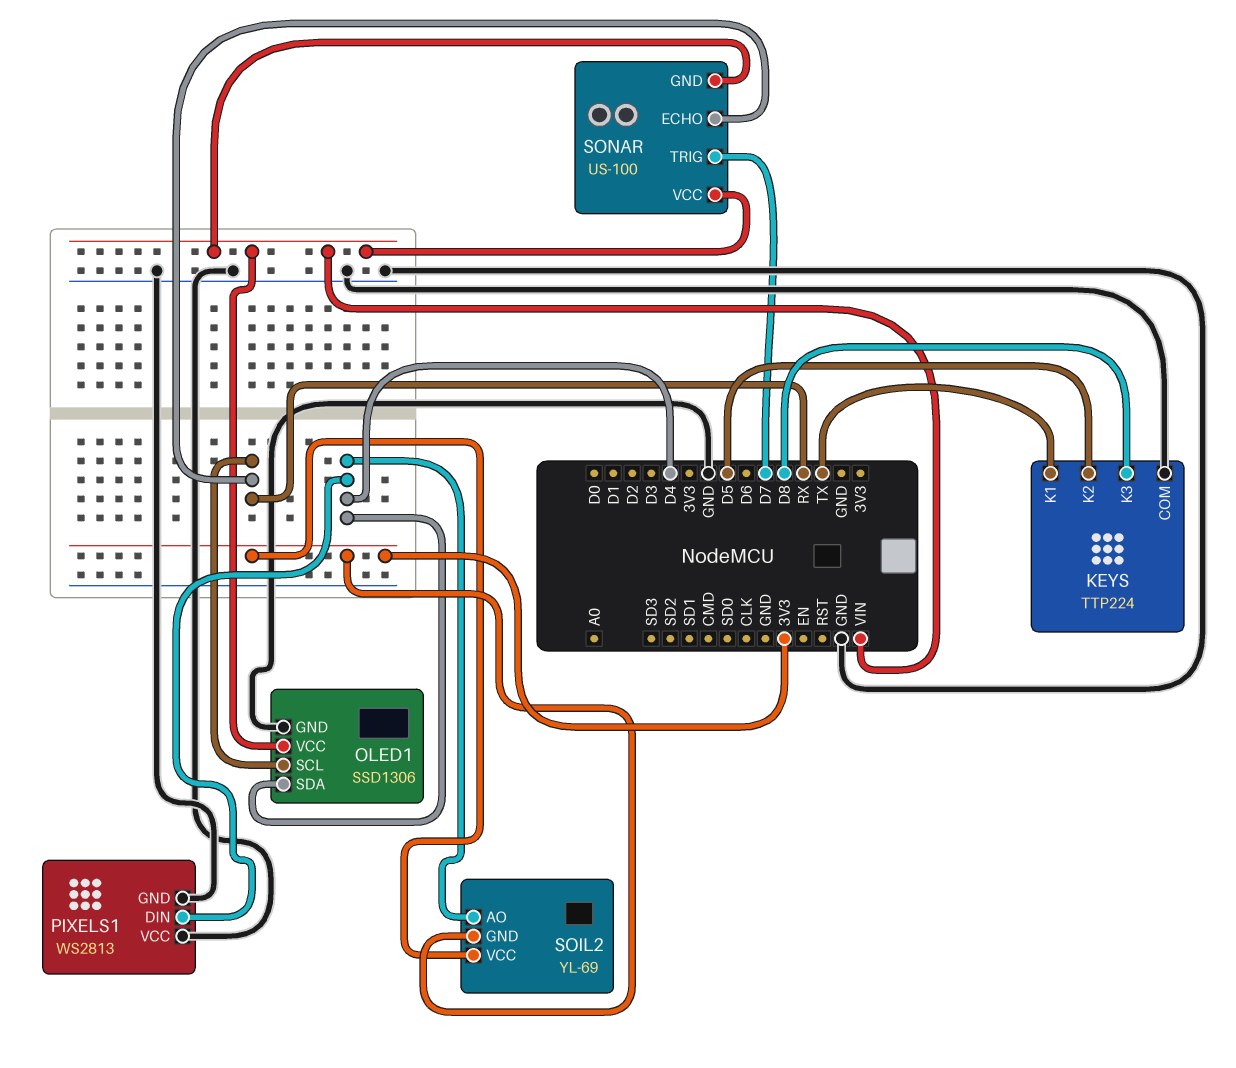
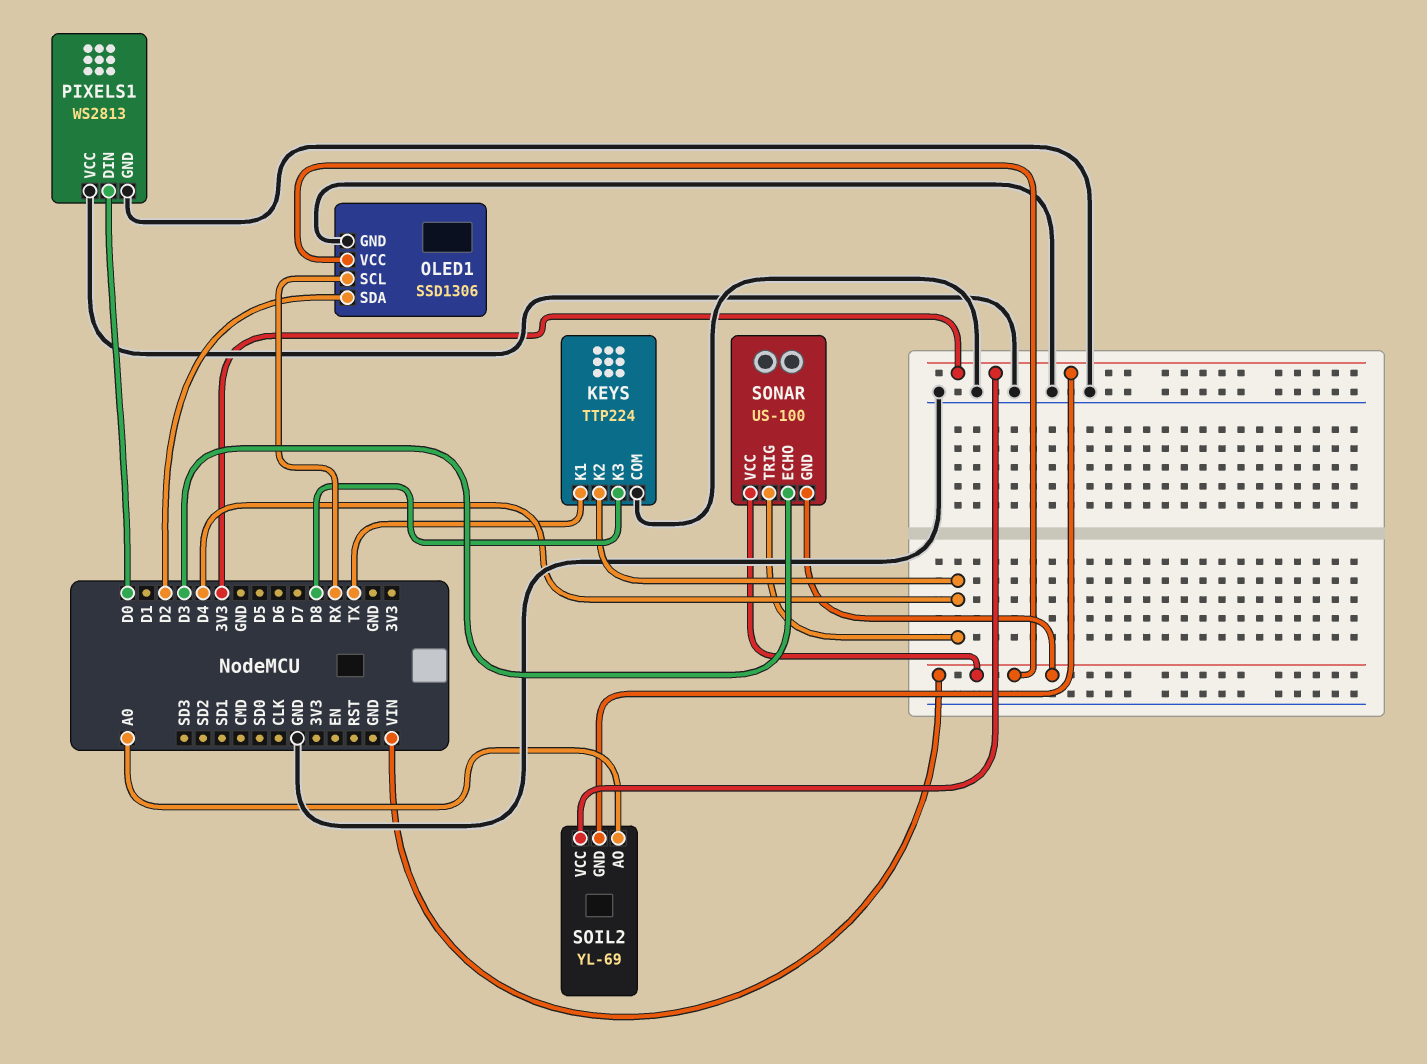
KEYS pin K2: D5 -> D4
OLED1 pin SDA: D4 -> D2
PIXELS1 pin DIN: D4 -> D0
SOIL2 pin AO: D4 -> A0
SONAR pin ECHO: RX -> D3
SONAR pin TRIG: D7 -> D4

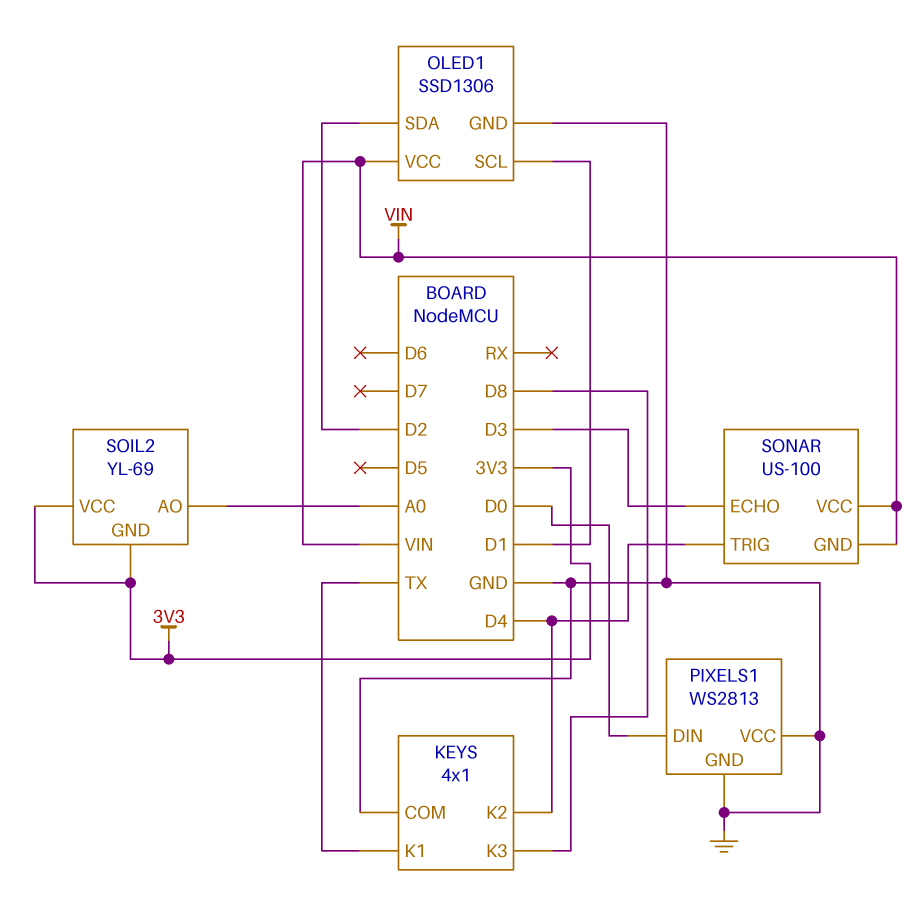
KEYS: TTP224 -> 4x1
OLED1 pin SCL: RX -> D1

